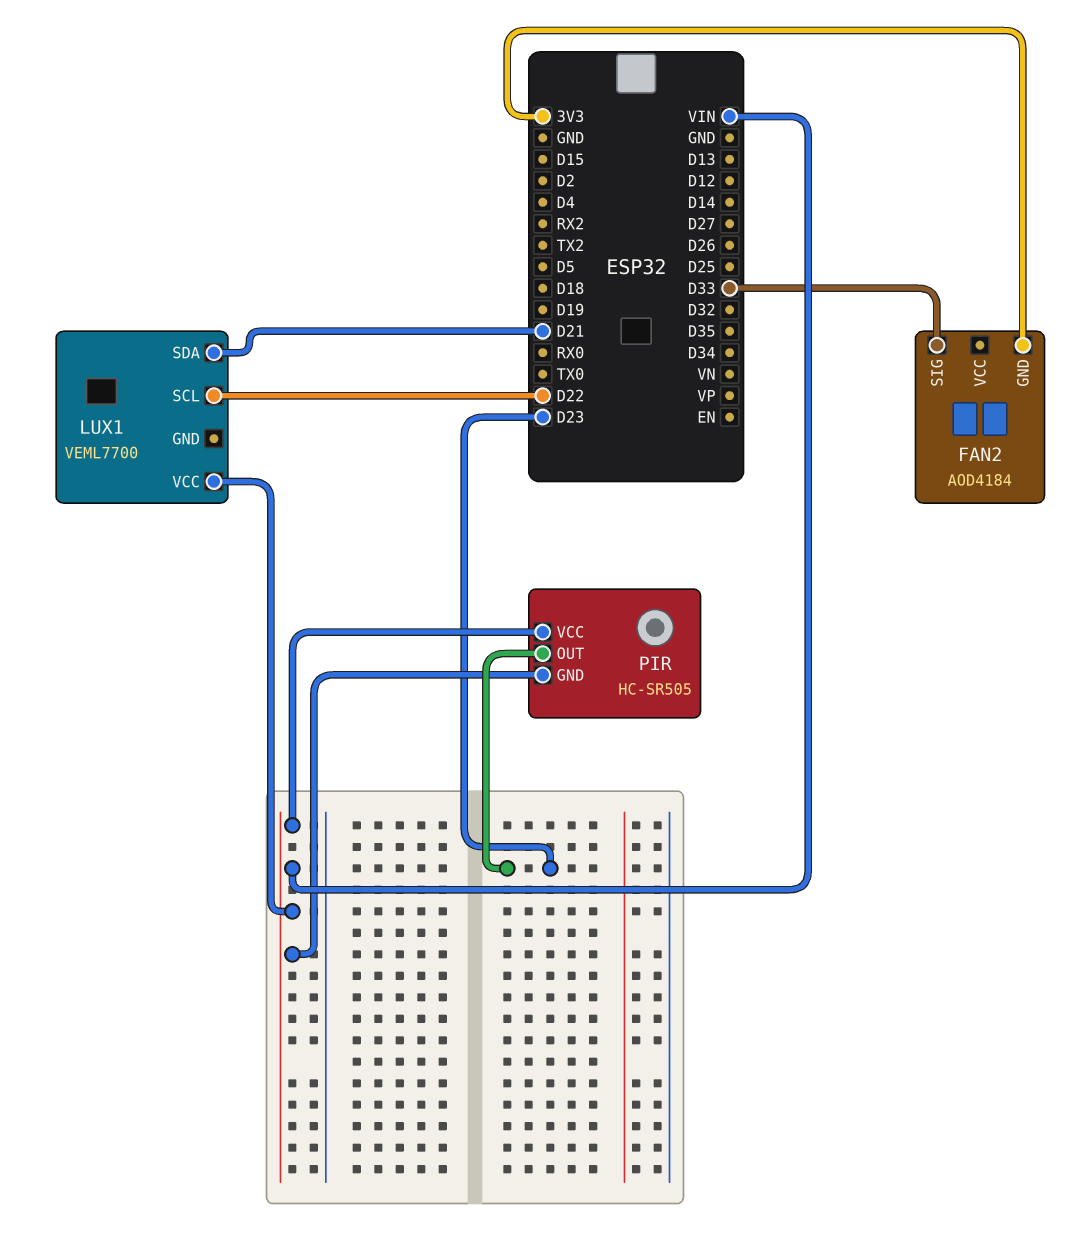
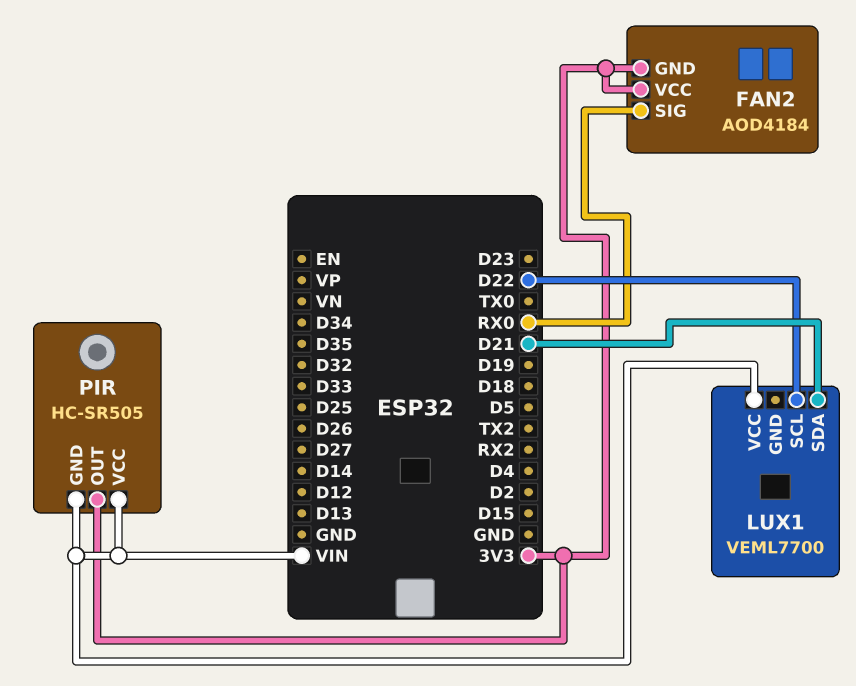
FAN2 pin SIG: D33 -> RX0
FAN2 pin VCC: none -> 3V3
PIR pin OUT: D23 -> 3V3

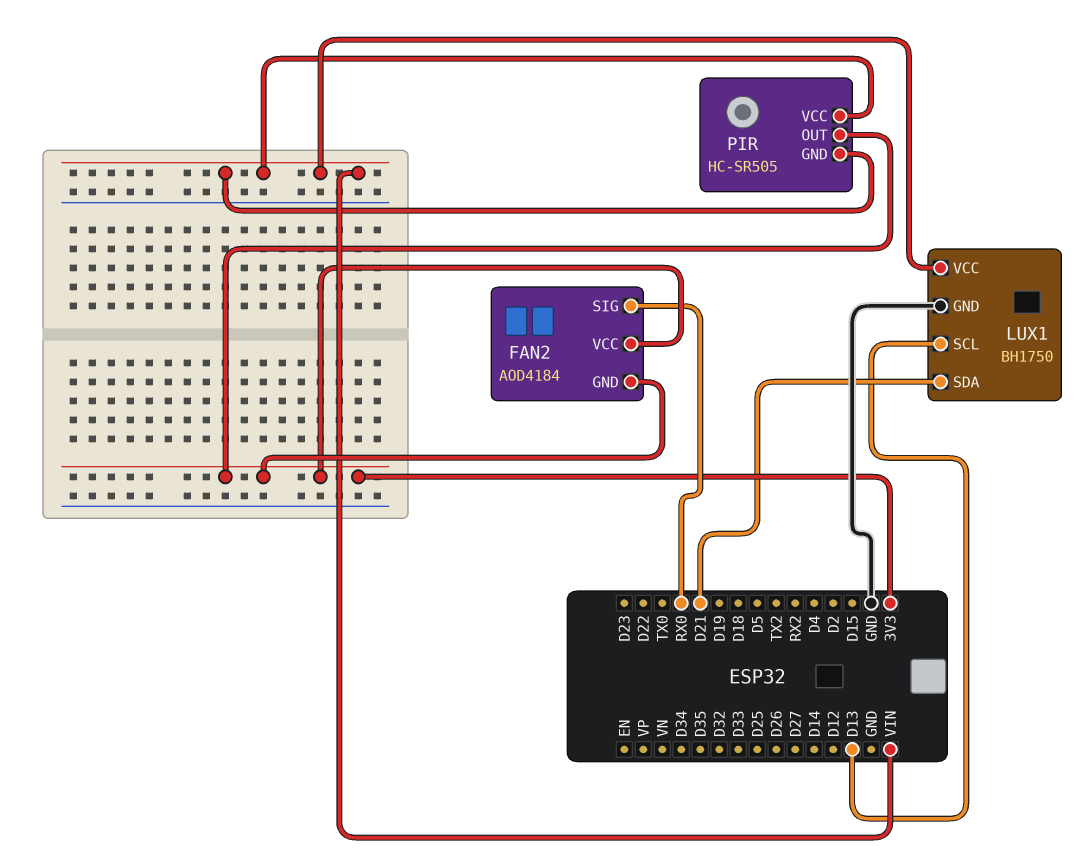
LUX1: VEML7700 -> BH1750
LUX1 pin GND: none -> GND
LUX1 pin SCL: D22 -> D13

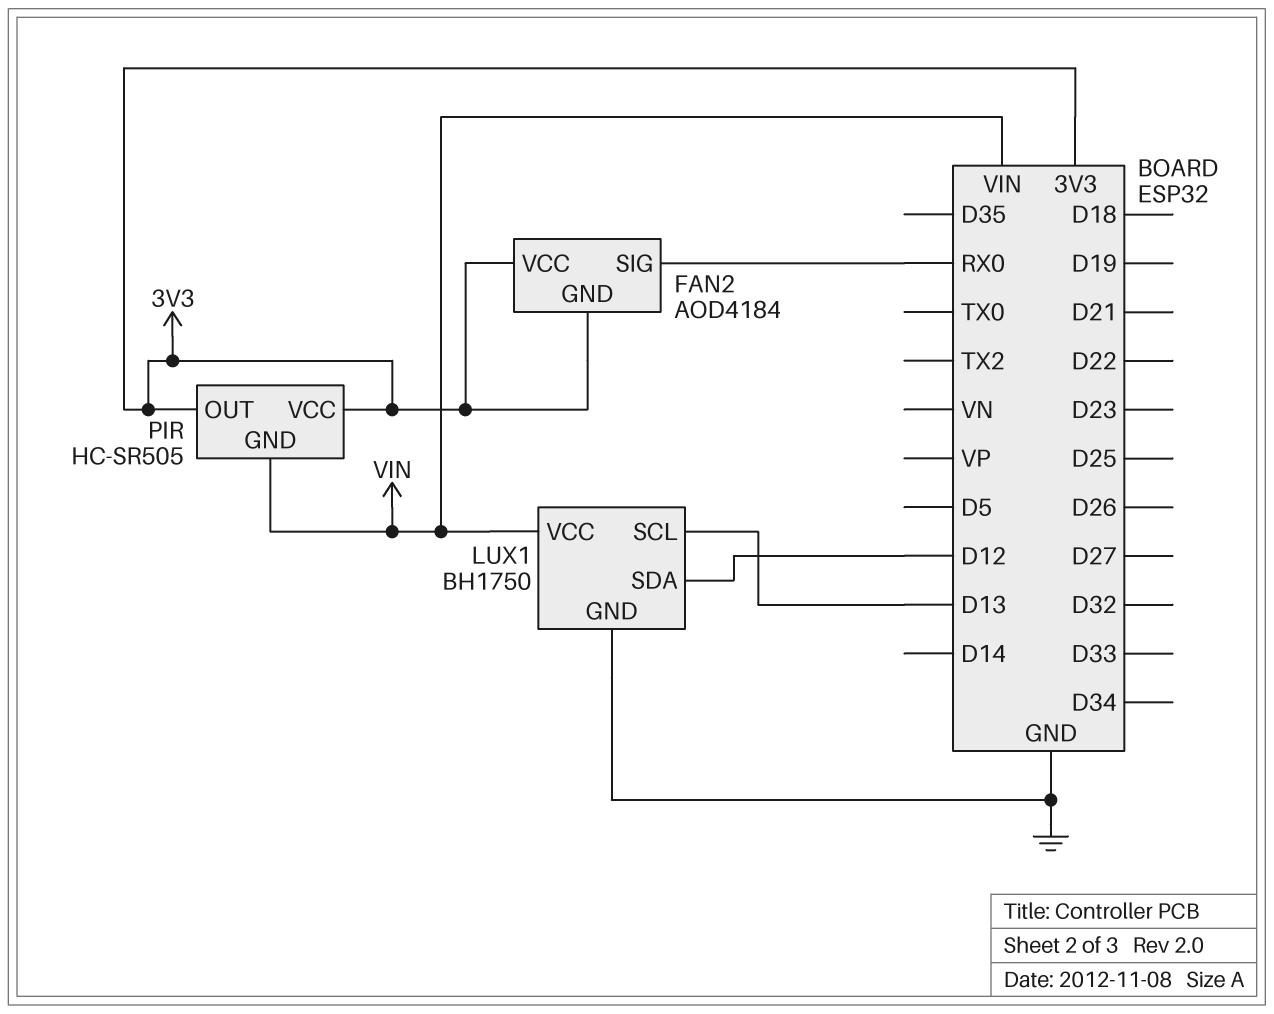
LUX1 pin SDA: D21 -> D12
PIR pin VCC: VIN -> 3V3

